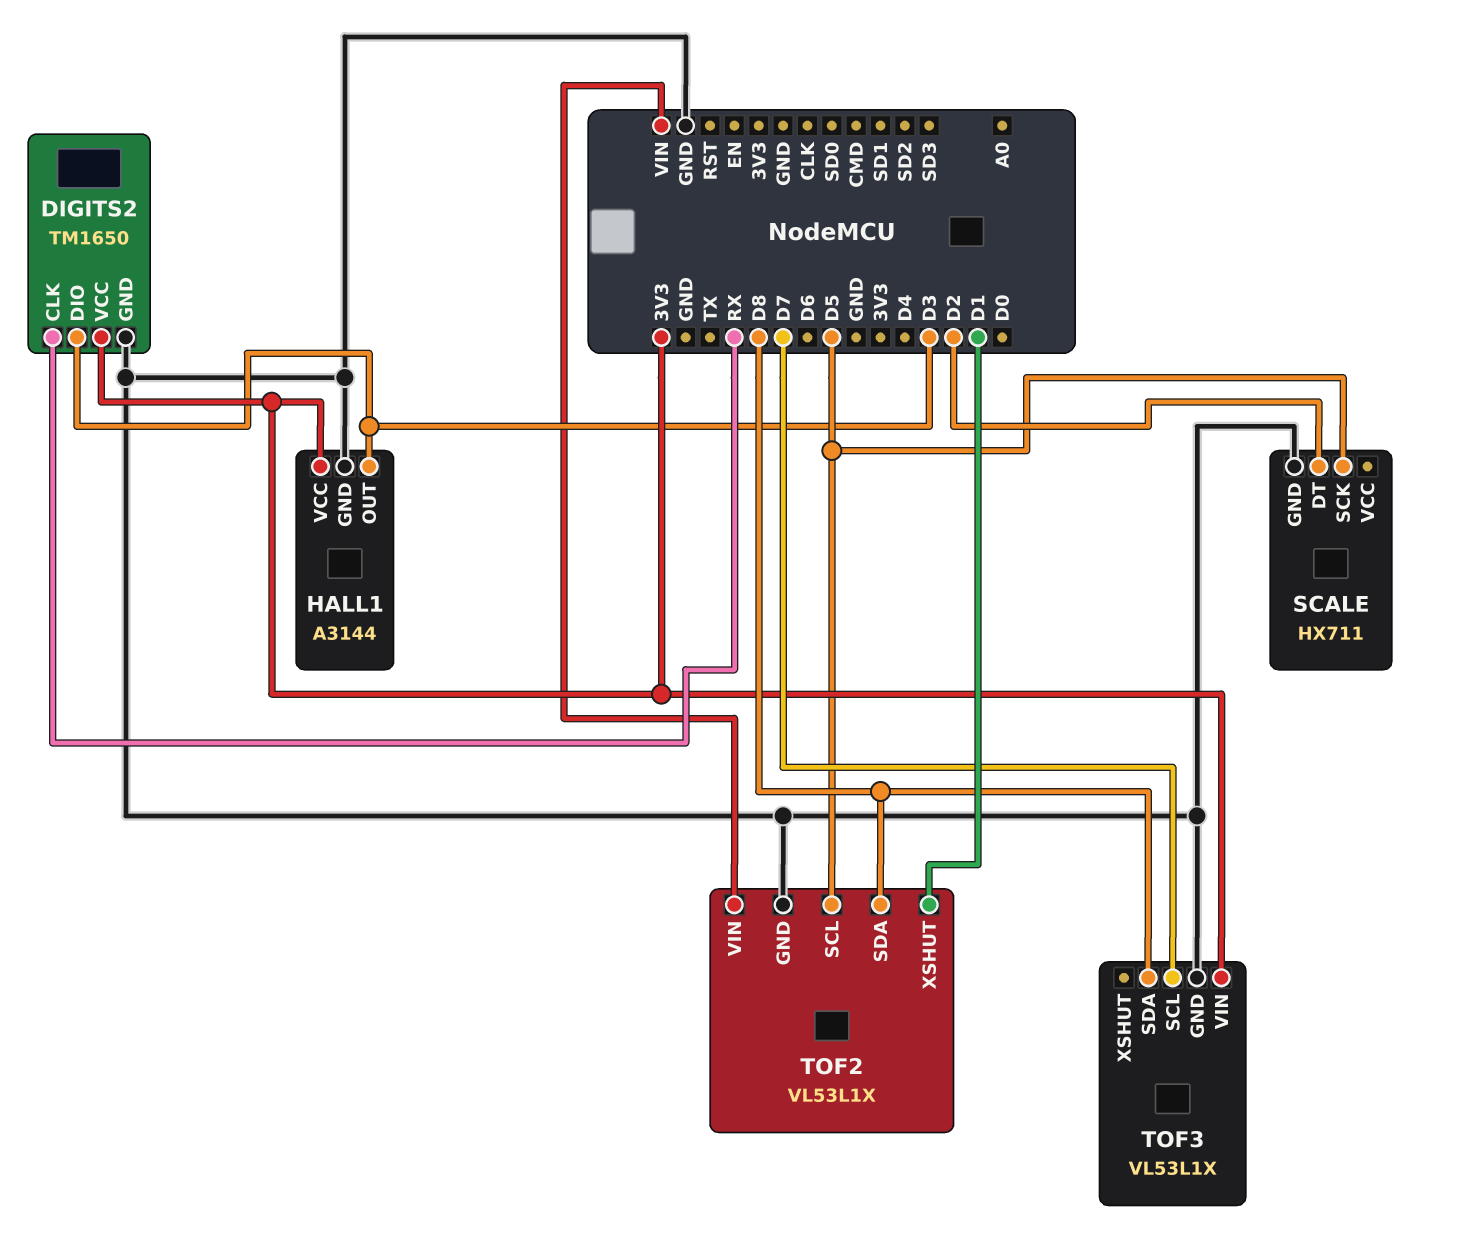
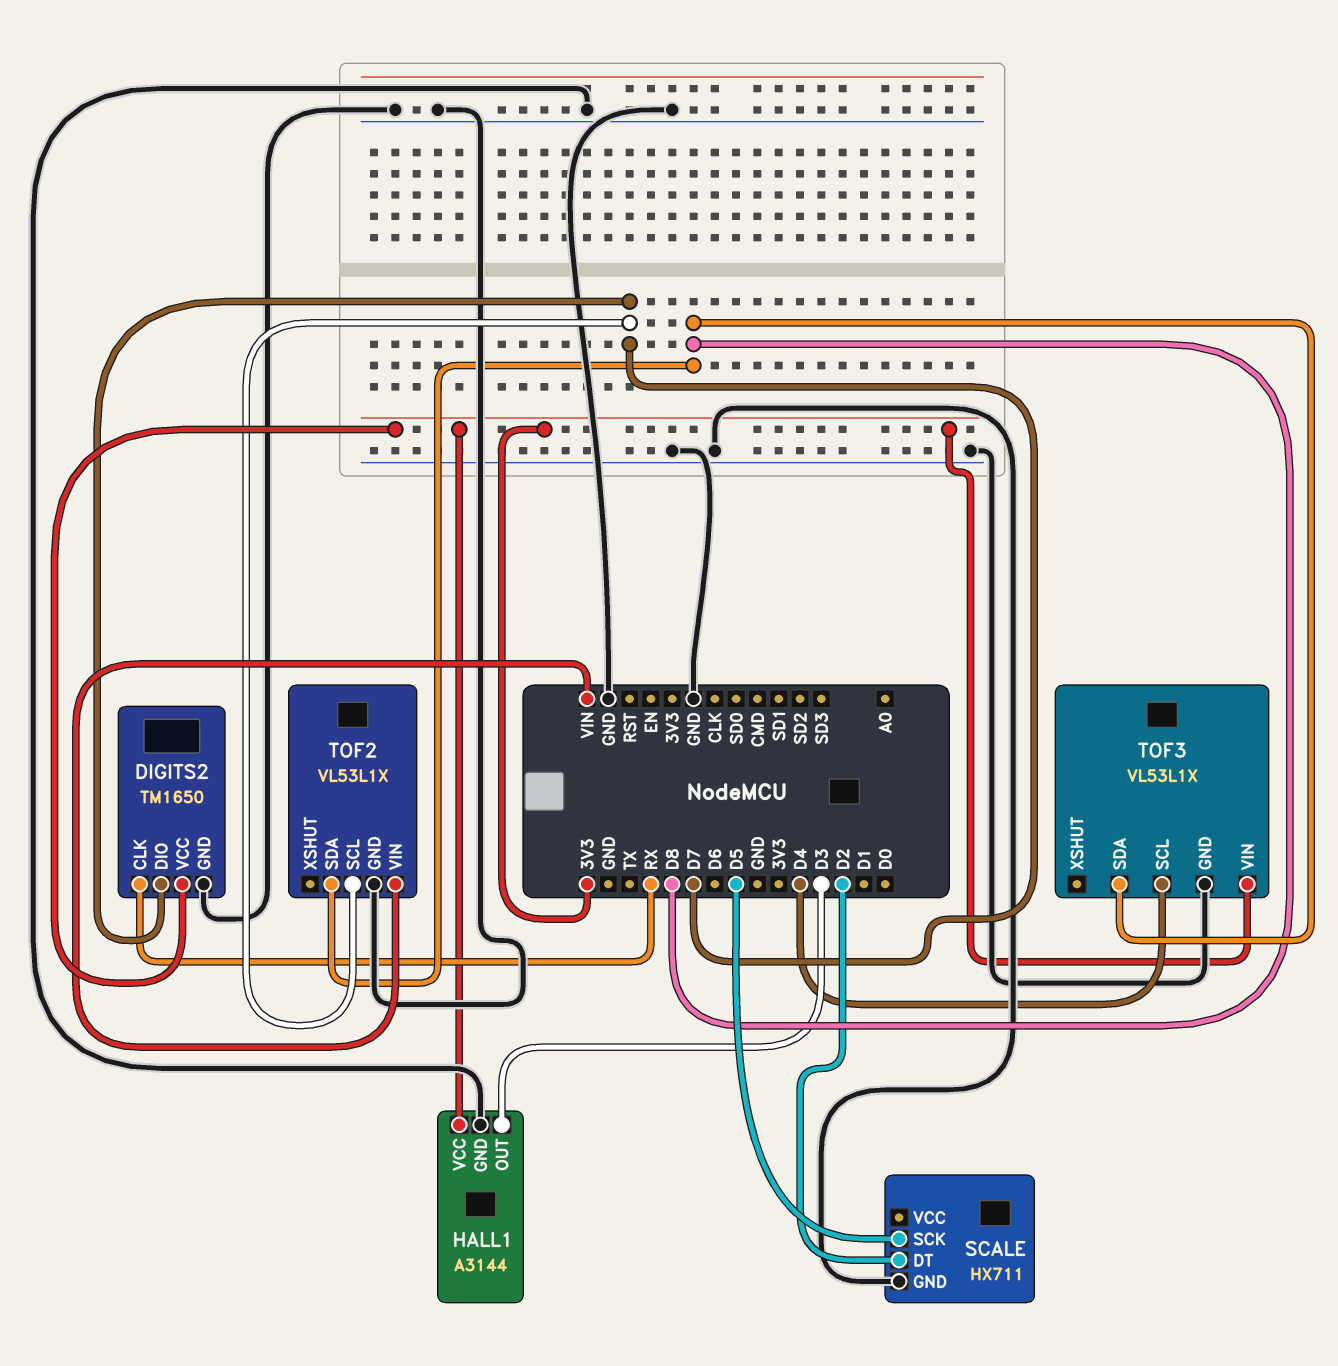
DIGITS2 pin DIO: D3 -> D7
TOF2 pin SCL: D5 -> D7
TOF2 pin XSHUT: D1 -> none
TOF3 pin SCL: D7 -> D4

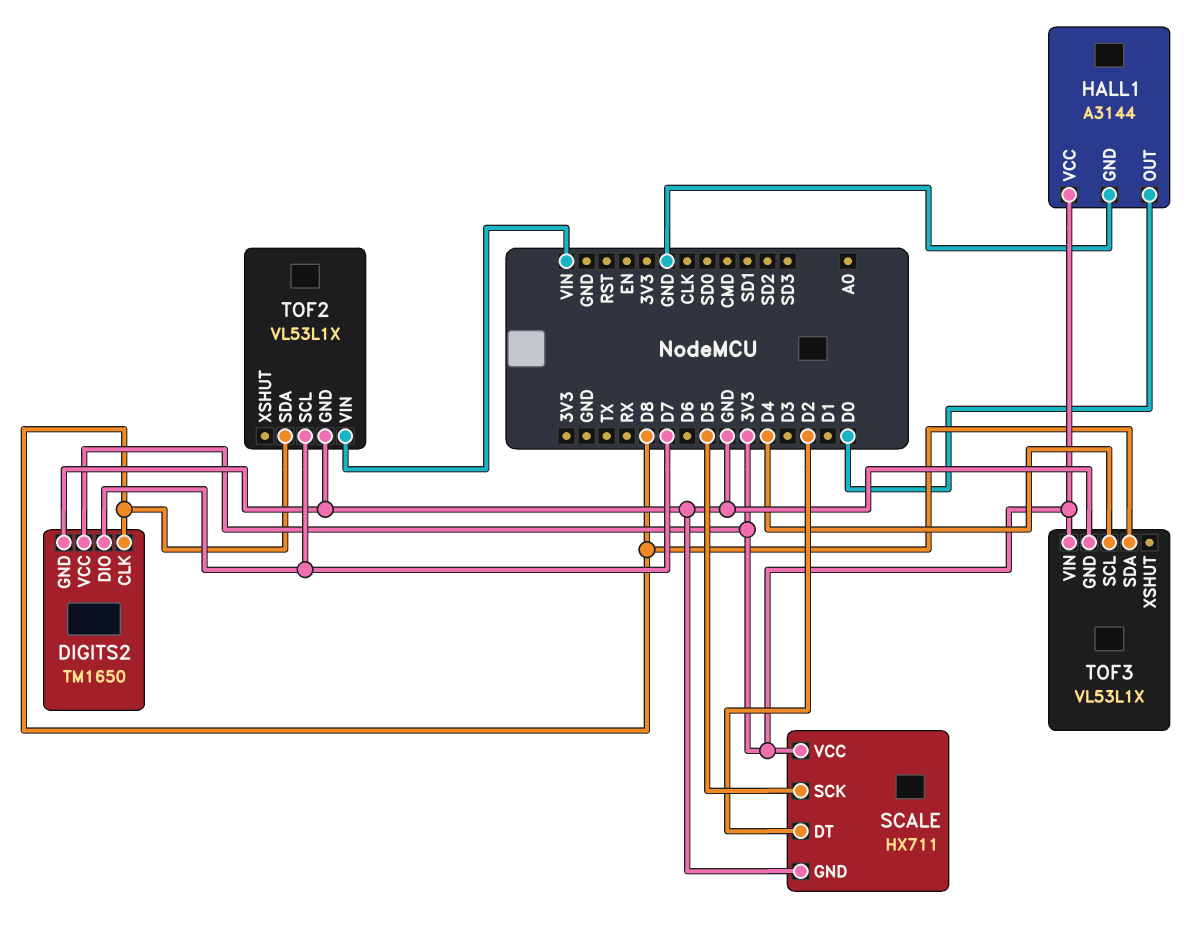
DIGITS2 pin CLK: RX -> D8
HALL1 pin OUT: D3 -> D0
SCALE pin VCC: none -> 3V3

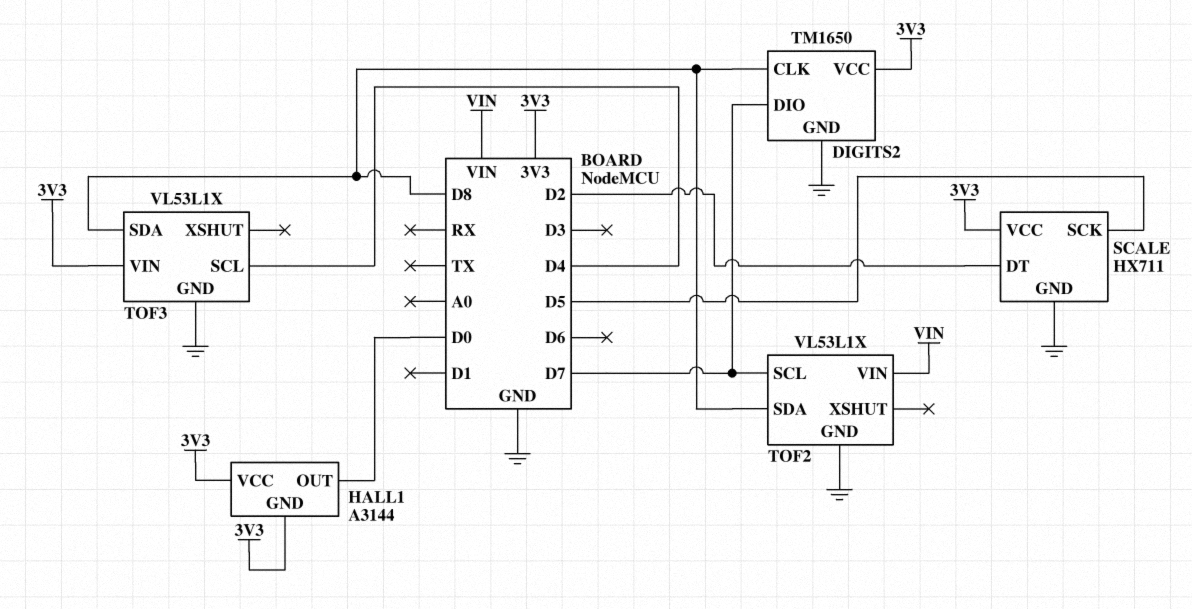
HALL1 pin GND: GND -> 3V3

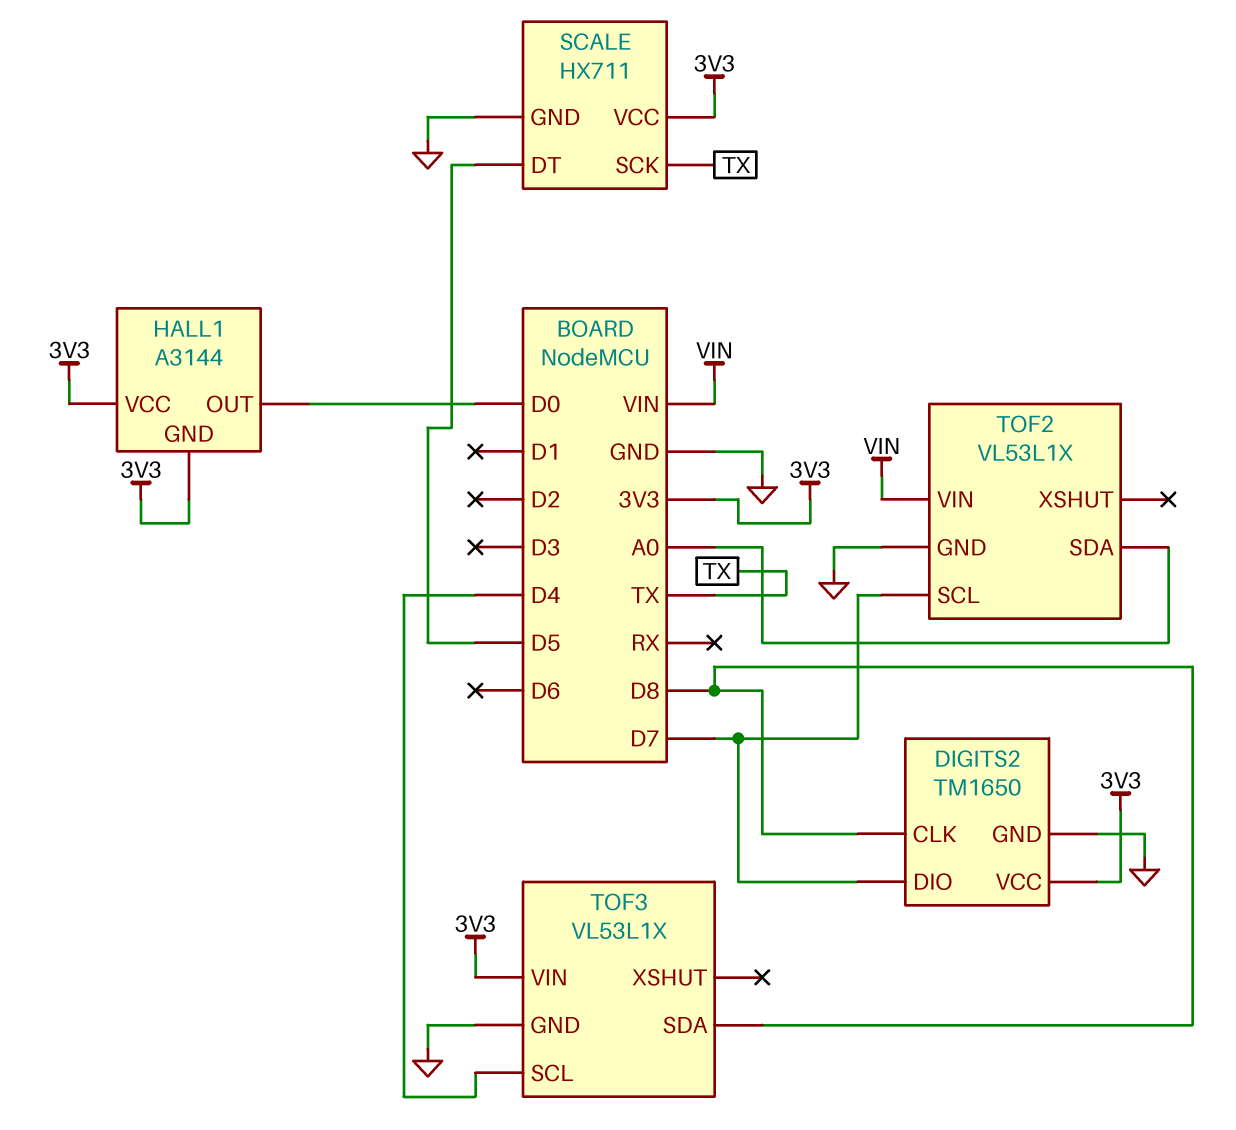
SCALE pin DT: D2 -> D5
SCALE pin SCK: D5 -> TX
TOF2 pin SDA: D8 -> A0

